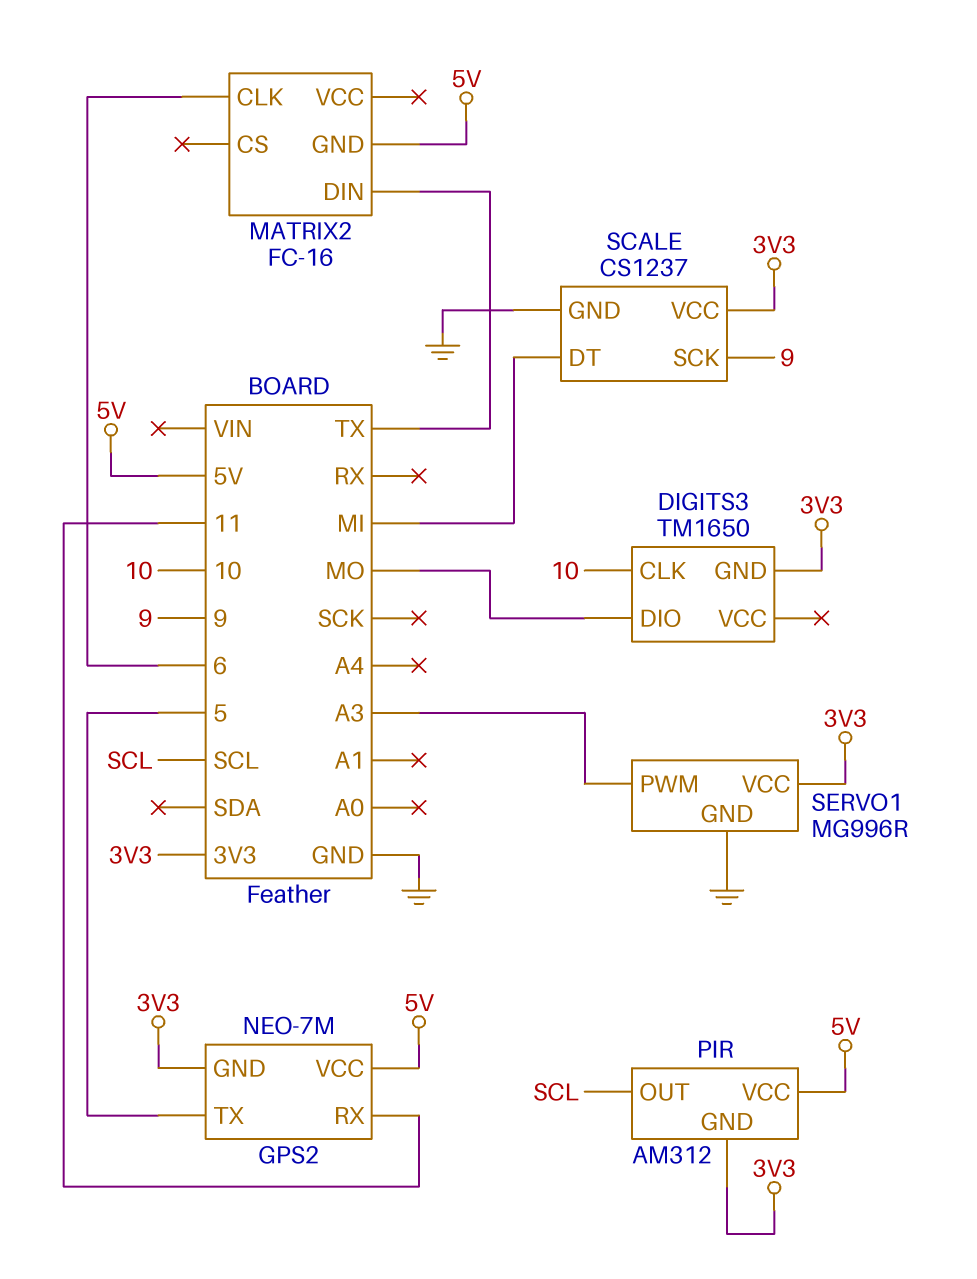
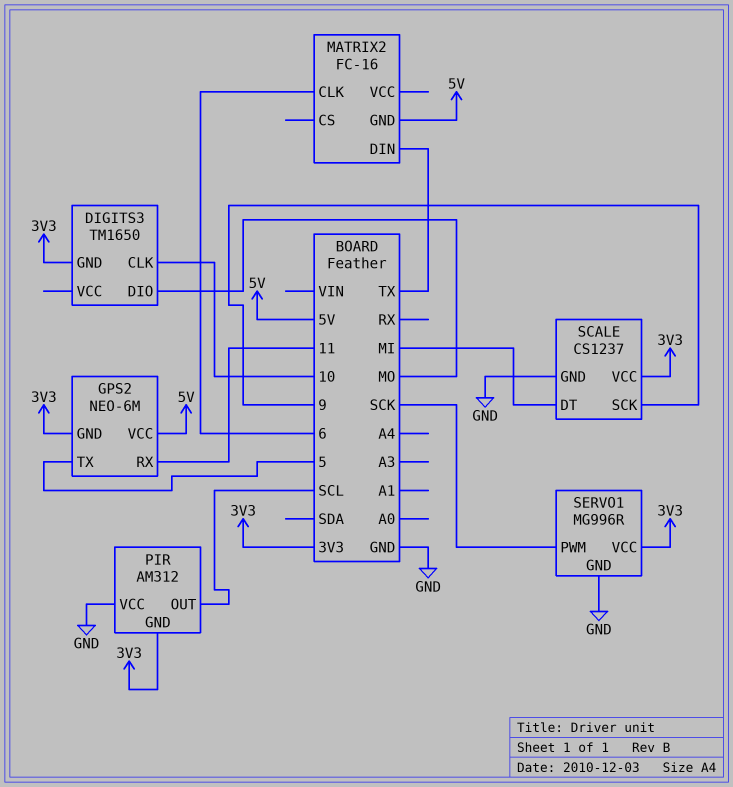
GPS2: NEO-7M -> NEO-6M
PIR pin VCC: 5V -> GND
SERVO1 pin PWM: A3 -> SCK

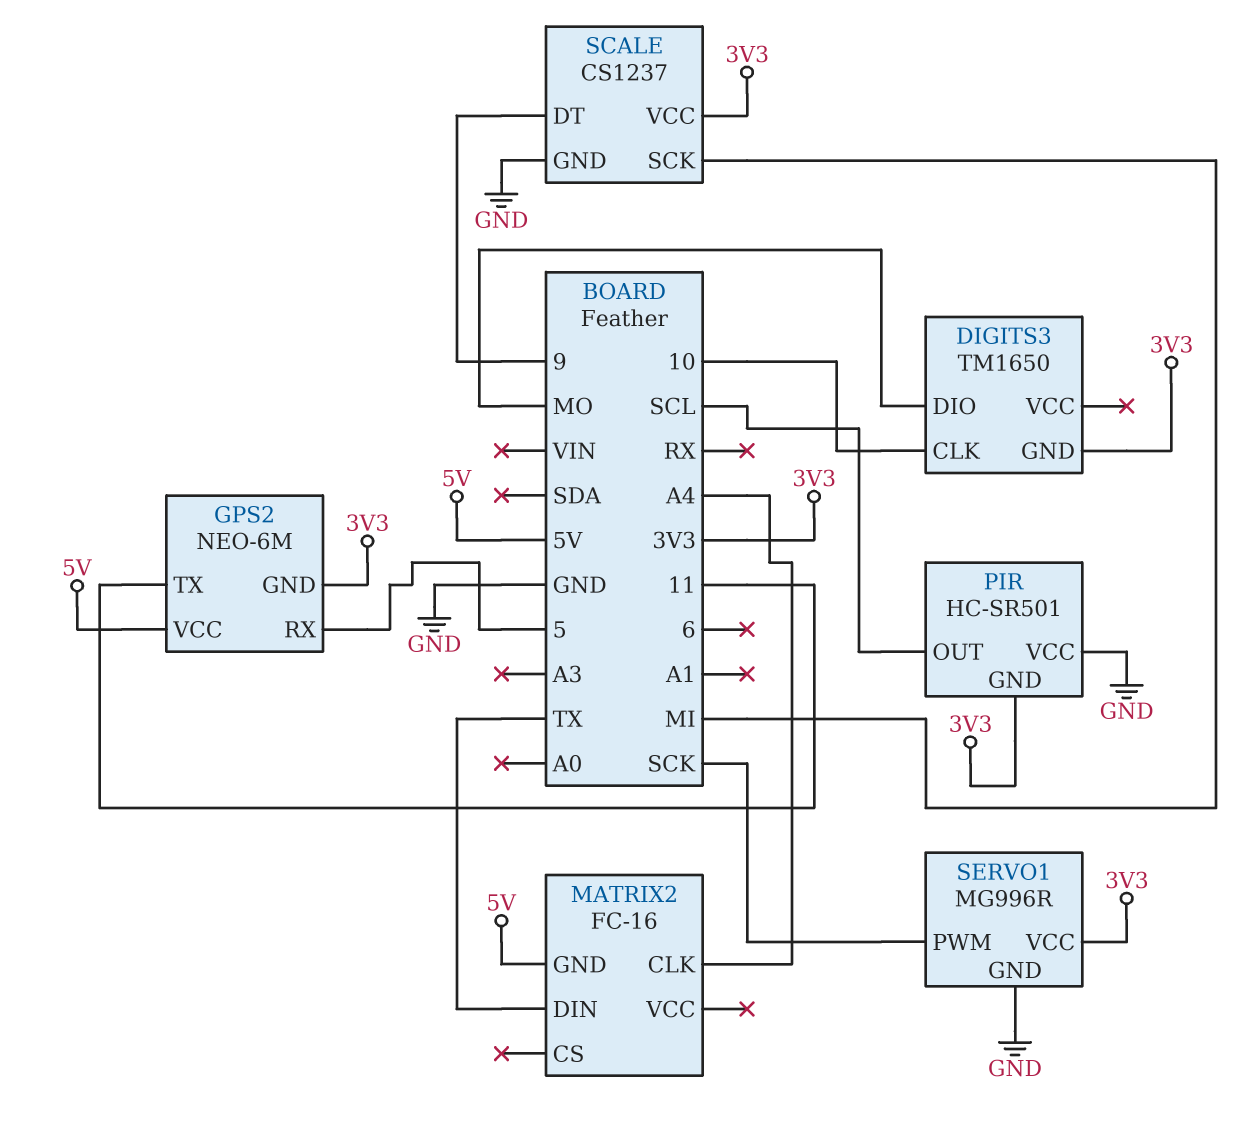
GPS2 pin RX: 11 -> 5
GPS2 pin TX: 5 -> 11
MATRIX2 pin CLK: 6 -> A4
PIR: AM312 -> HC-SR501
SCALE pin DT: MI -> 9
SCALE pin SCK: 9 -> MI

